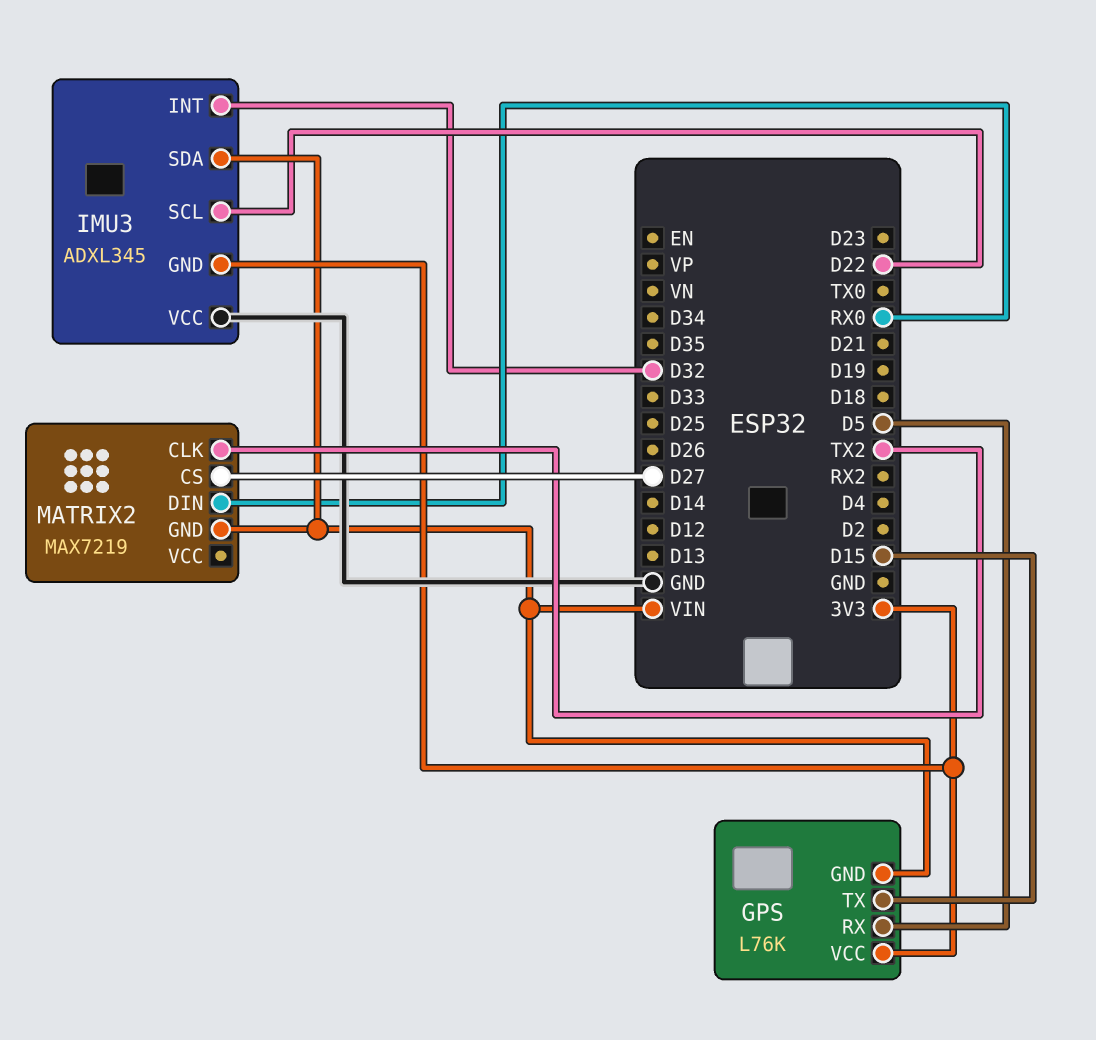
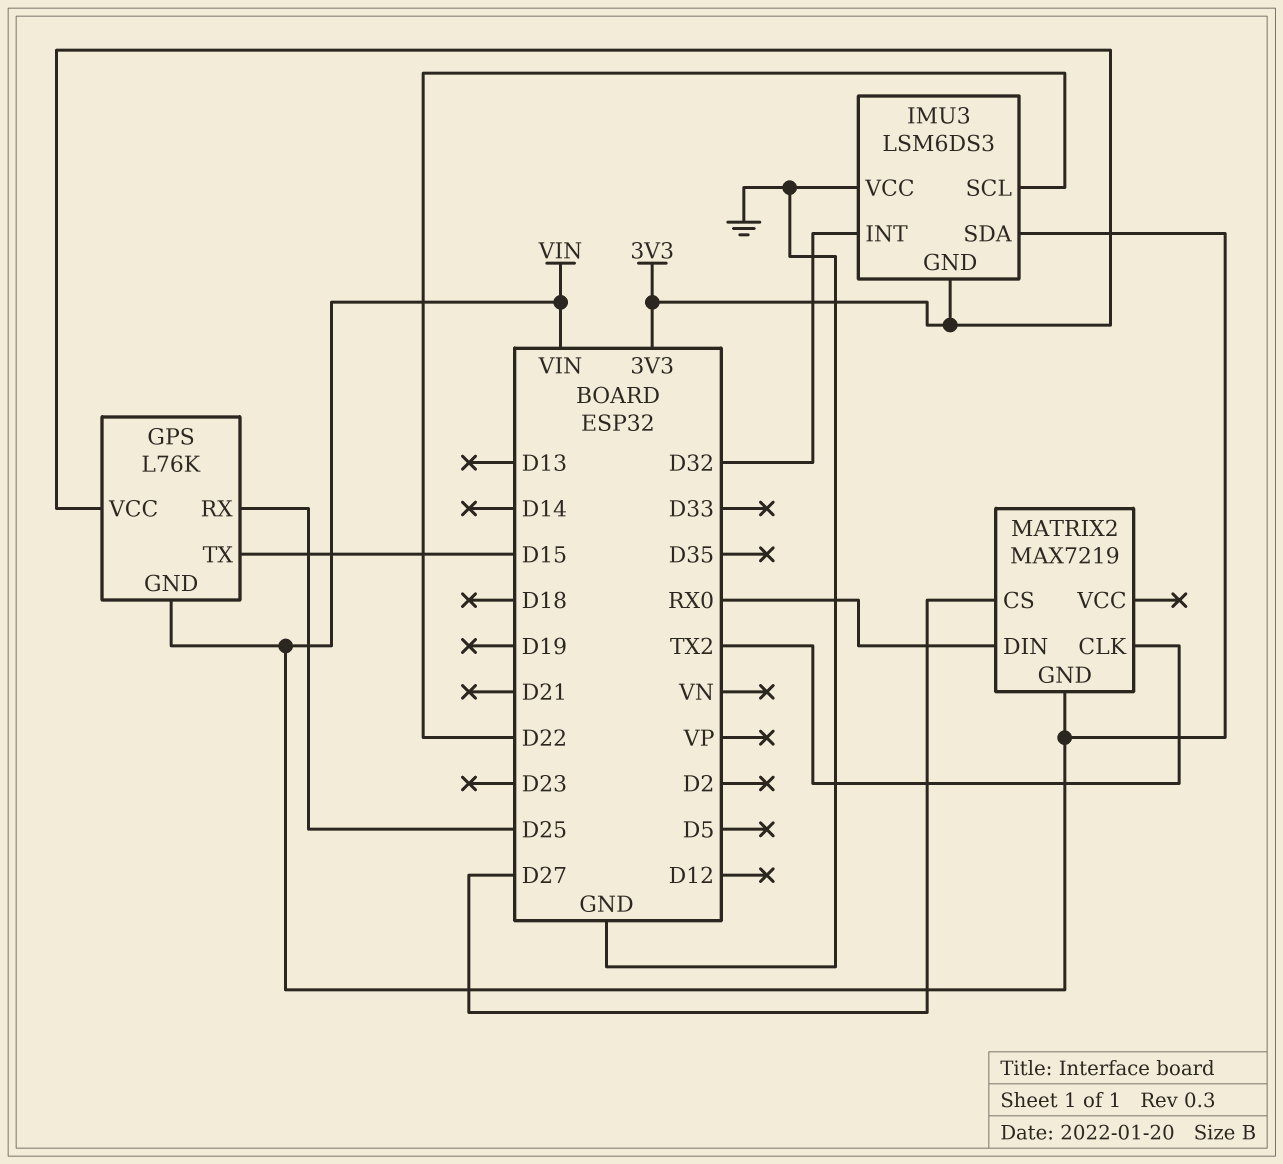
GPS pin RX: D5 -> D25
IMU3: ADXL345 -> LSM6DS3

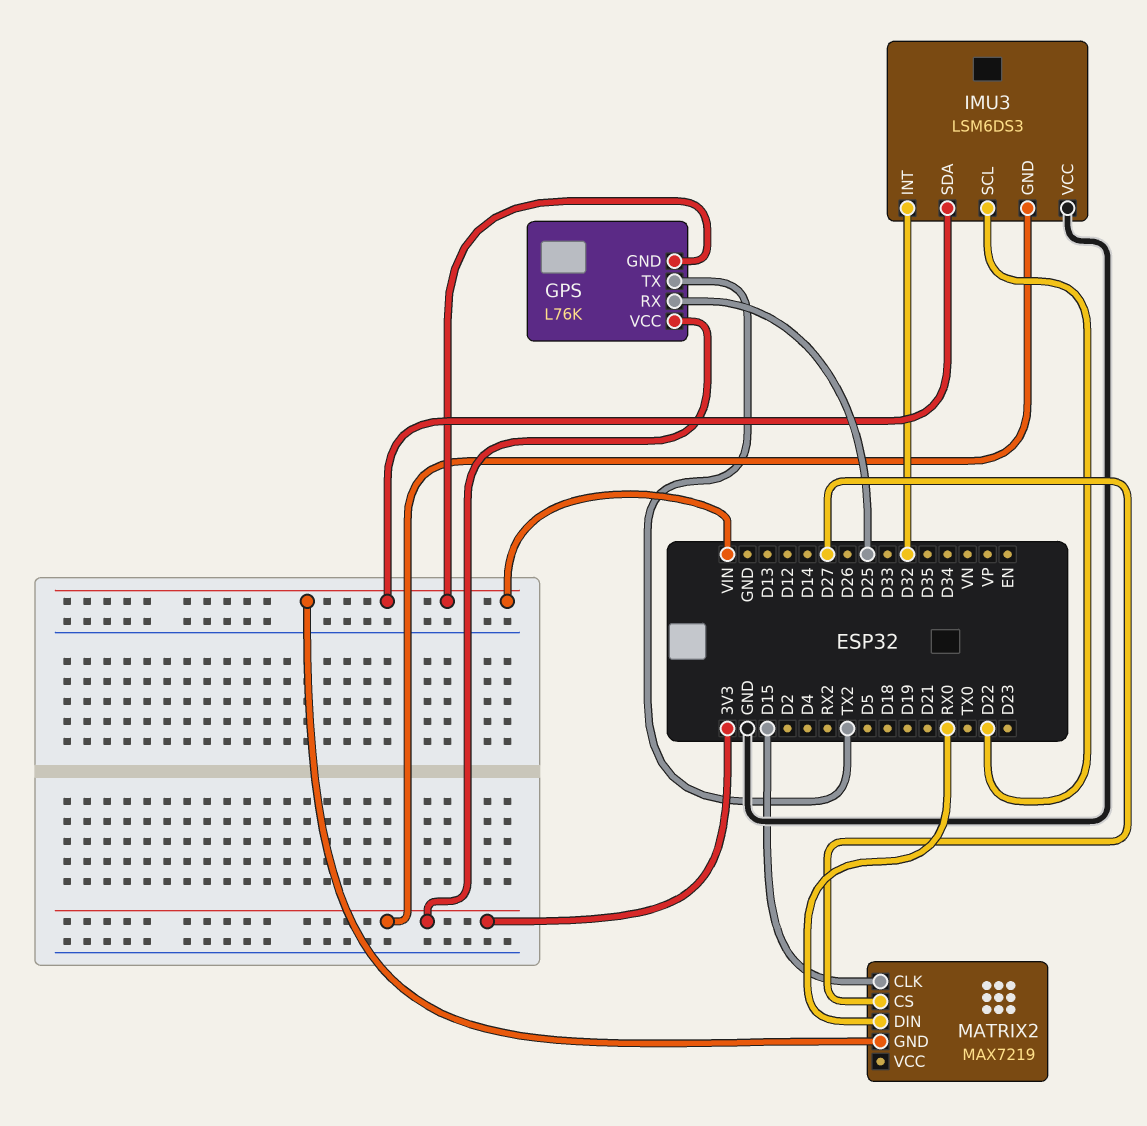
GPS pin TX: D15 -> TX2
MATRIX2 pin CLK: TX2 -> D15

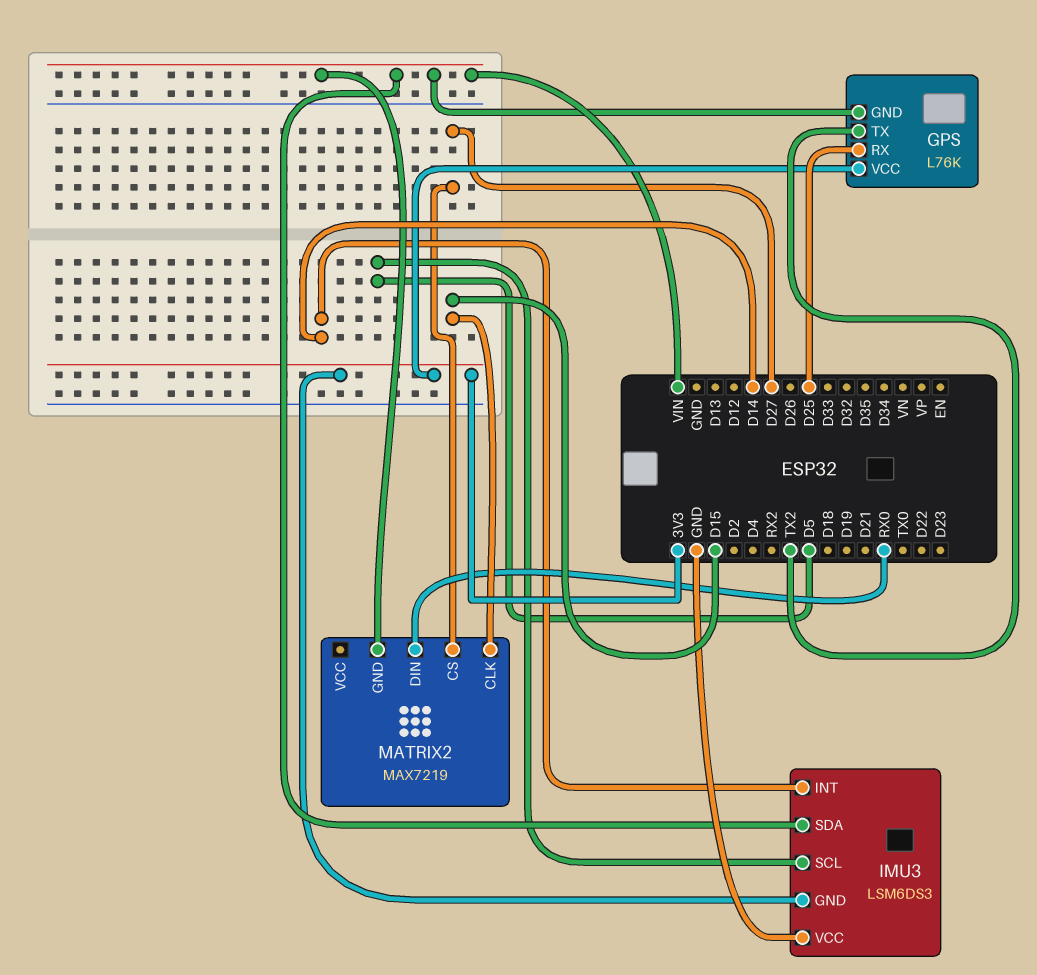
IMU3 pin INT: D32 -> D14
IMU3 pin SCL: D22 -> D5

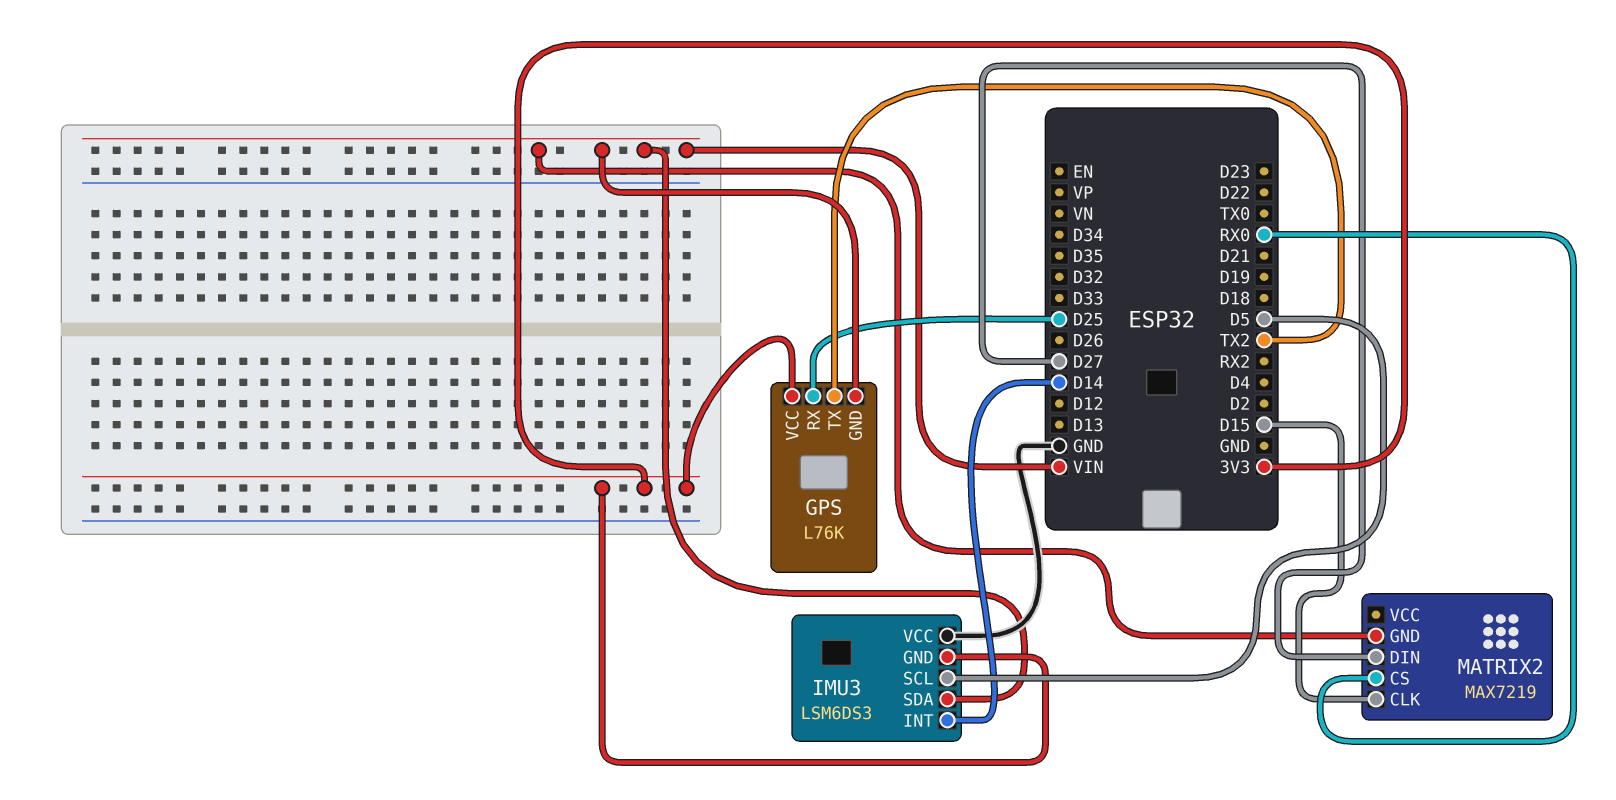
MATRIX2 pin CS: D27 -> RX0
MATRIX2 pin DIN: RX0 -> D27

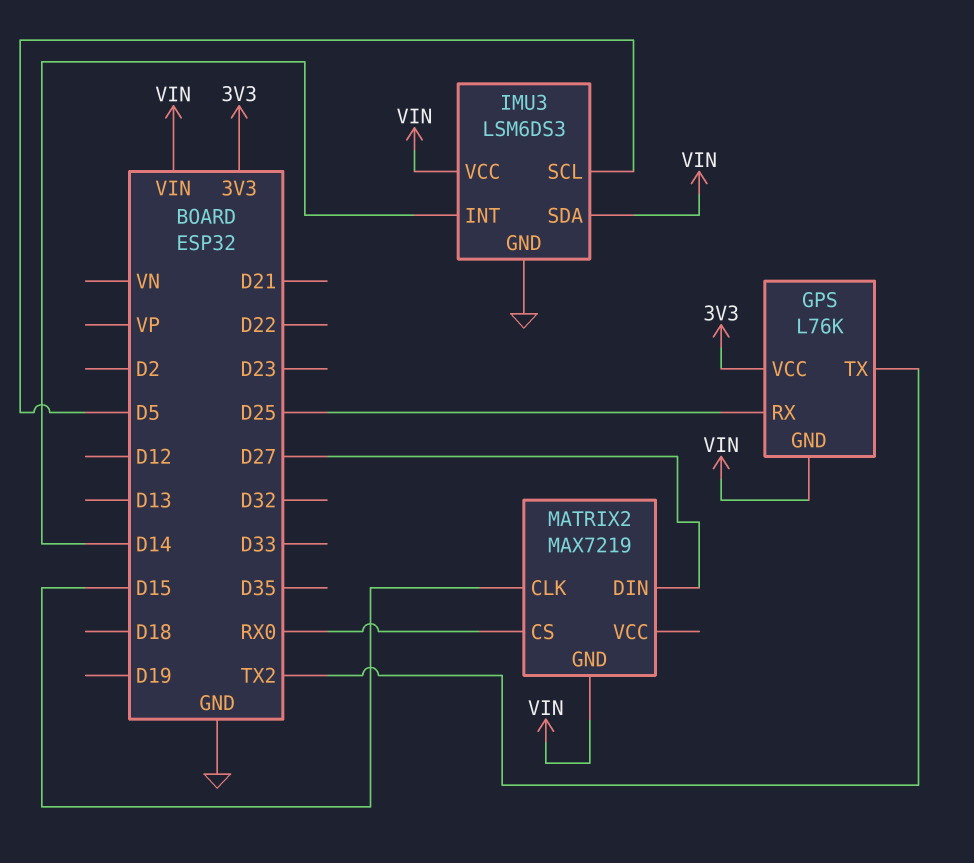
IMU3 pin GND: 3V3 -> GND
IMU3 pin VCC: GND -> VIN

